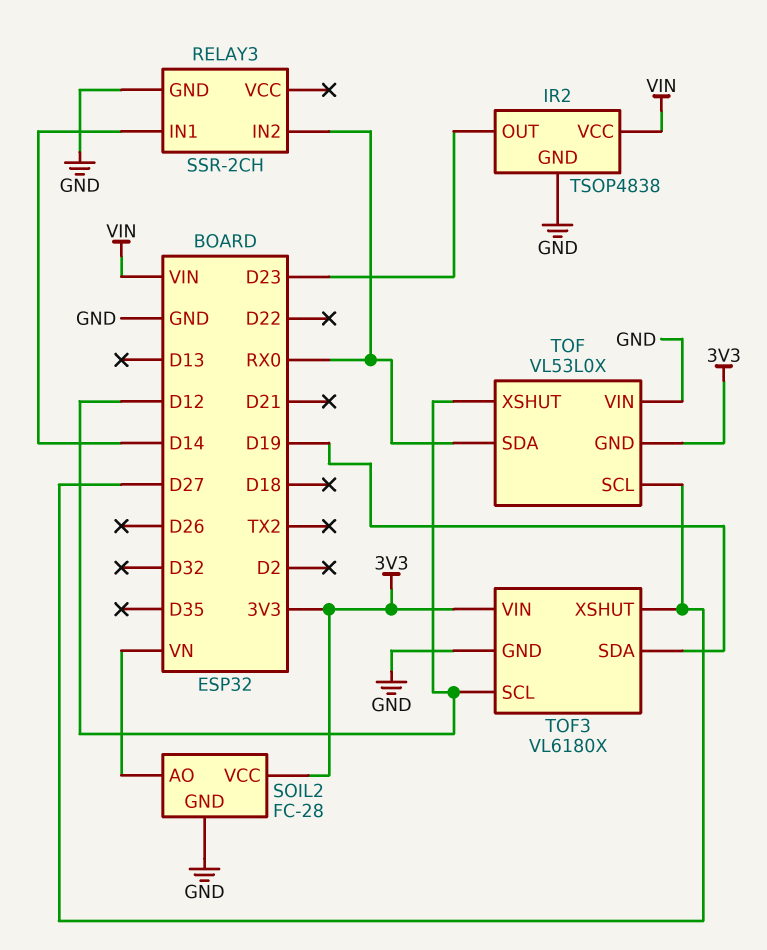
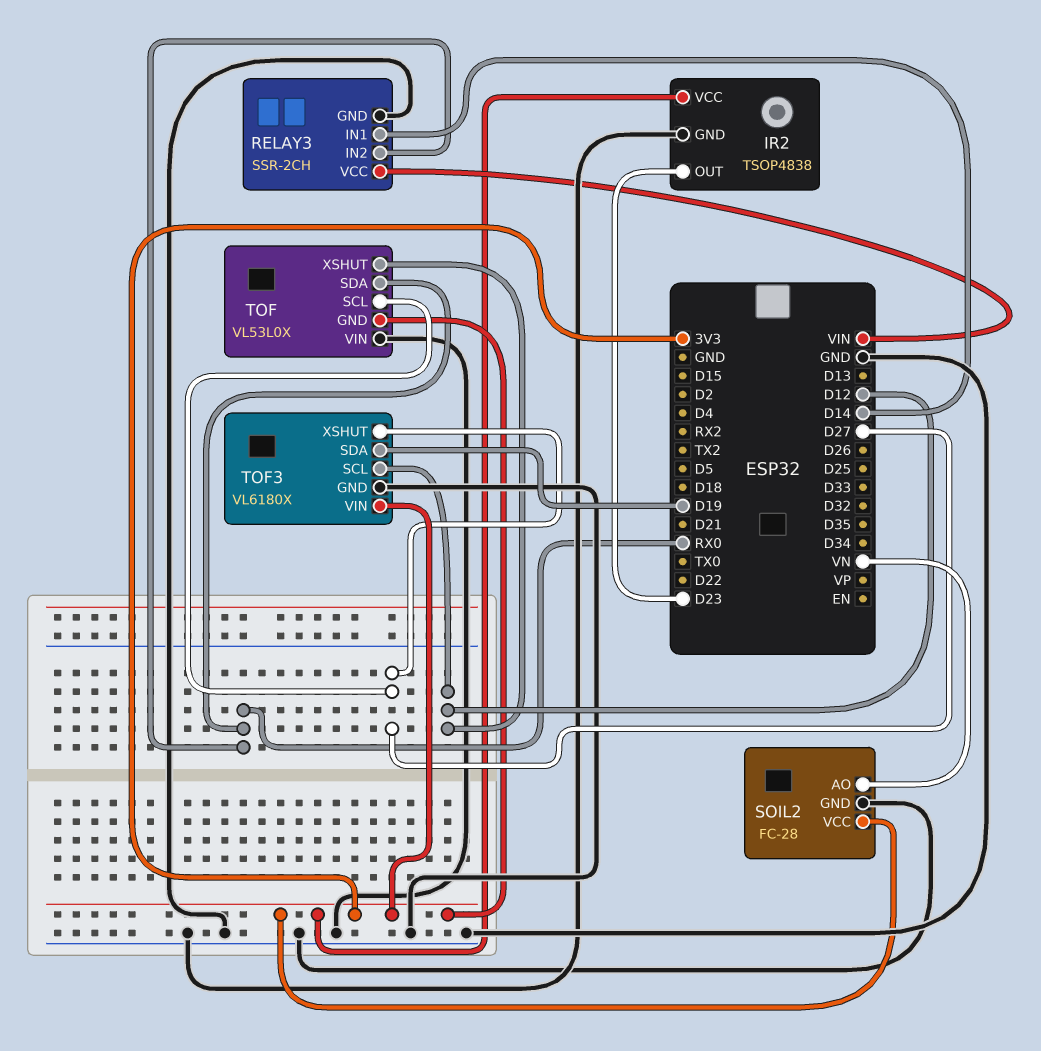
IR2 pin VCC: VIN -> 3V3
RELAY3 pin VCC: none -> VIN

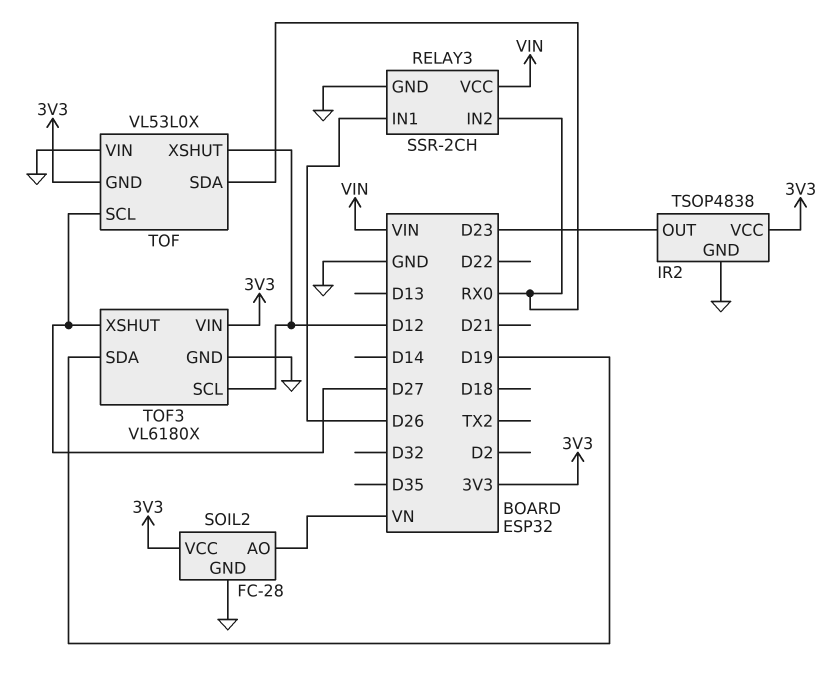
RELAY3 pin IN1: D14 -> D26

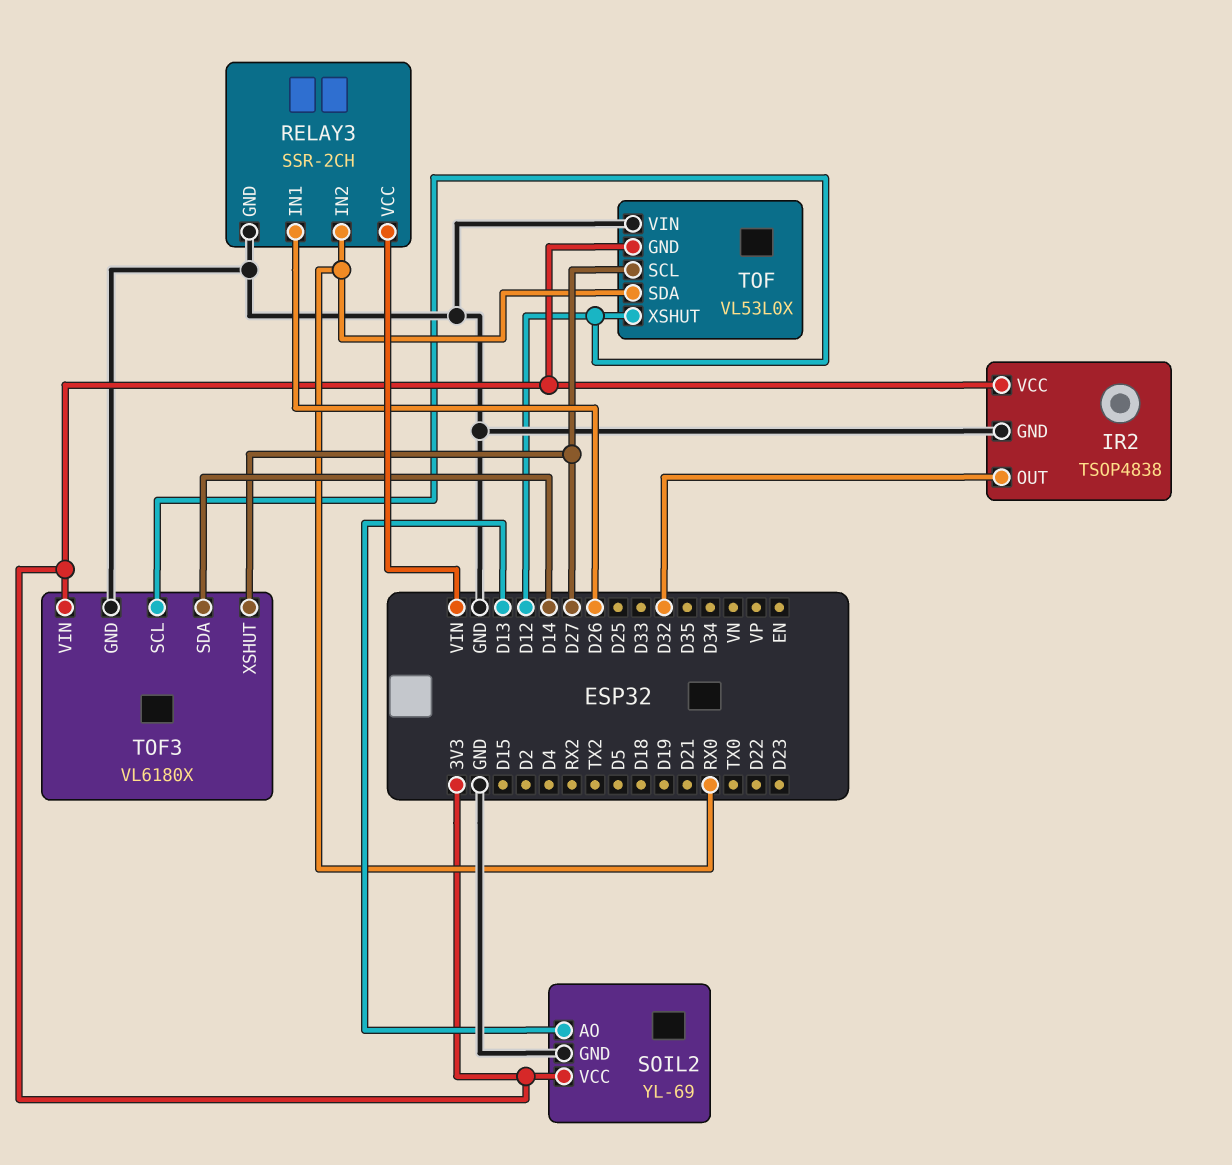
IR2 pin OUT: D23 -> D32
SOIL2: FC-28 -> YL-69
SOIL2 pin AO: VN -> D13
TOF3 pin SDA: D19 -> D14

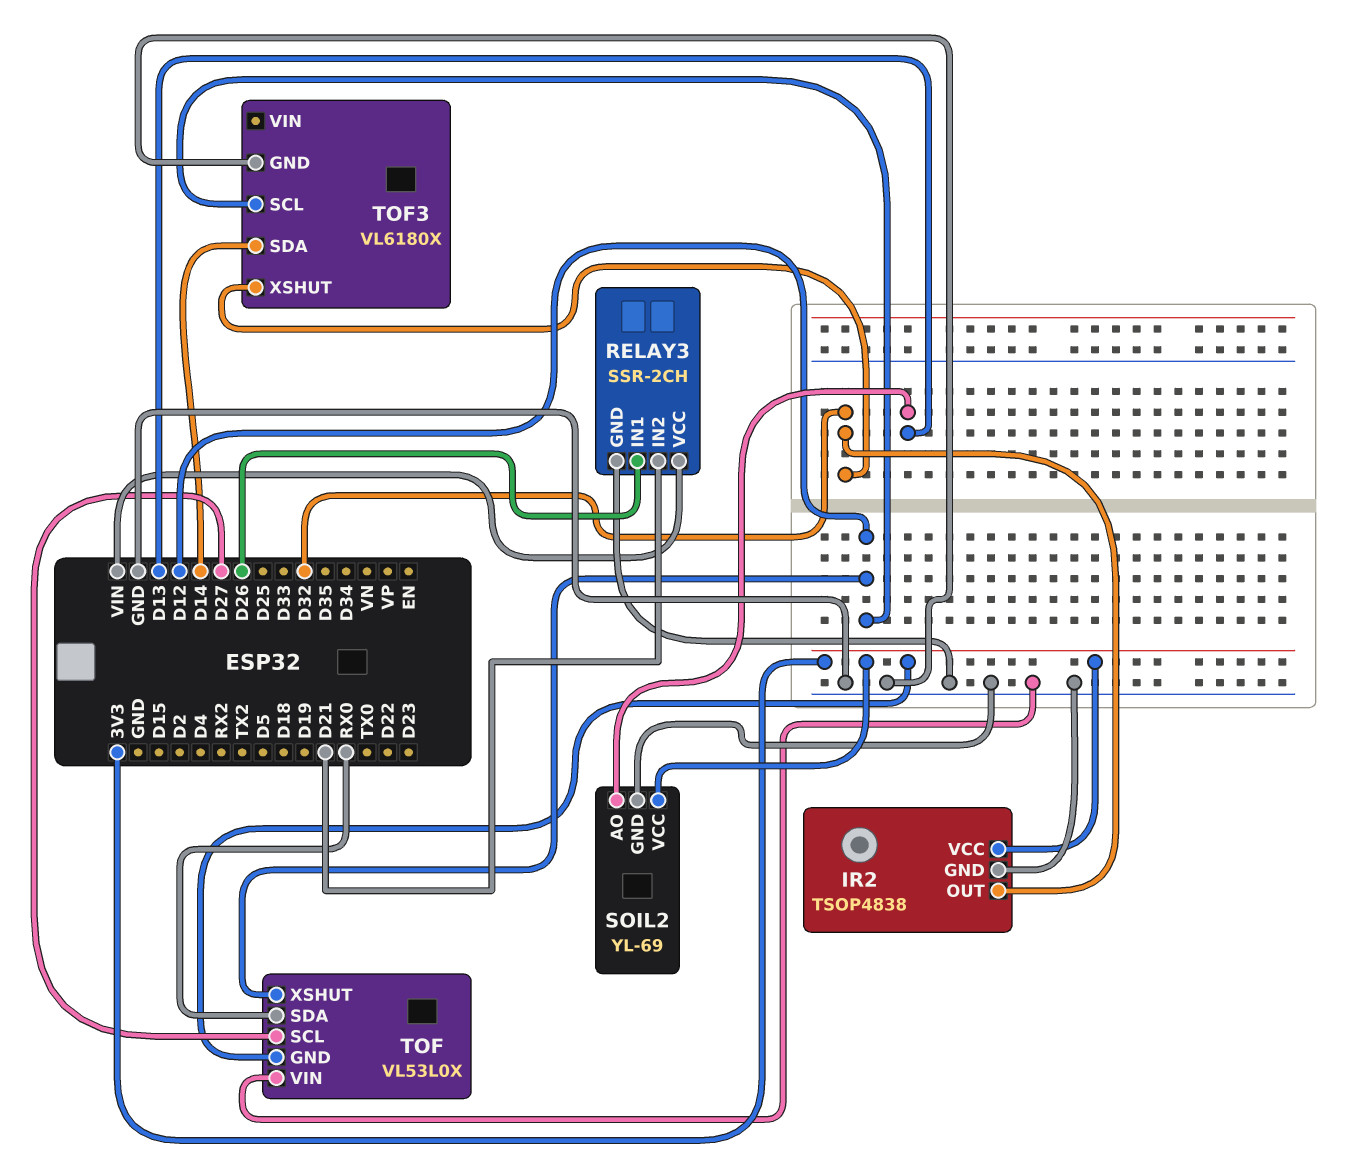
RELAY3 pin IN2: RX0 -> D21
TOF3 pin VIN: 3V3 -> none
TOF3 pin XSHUT: D27 -> D32

